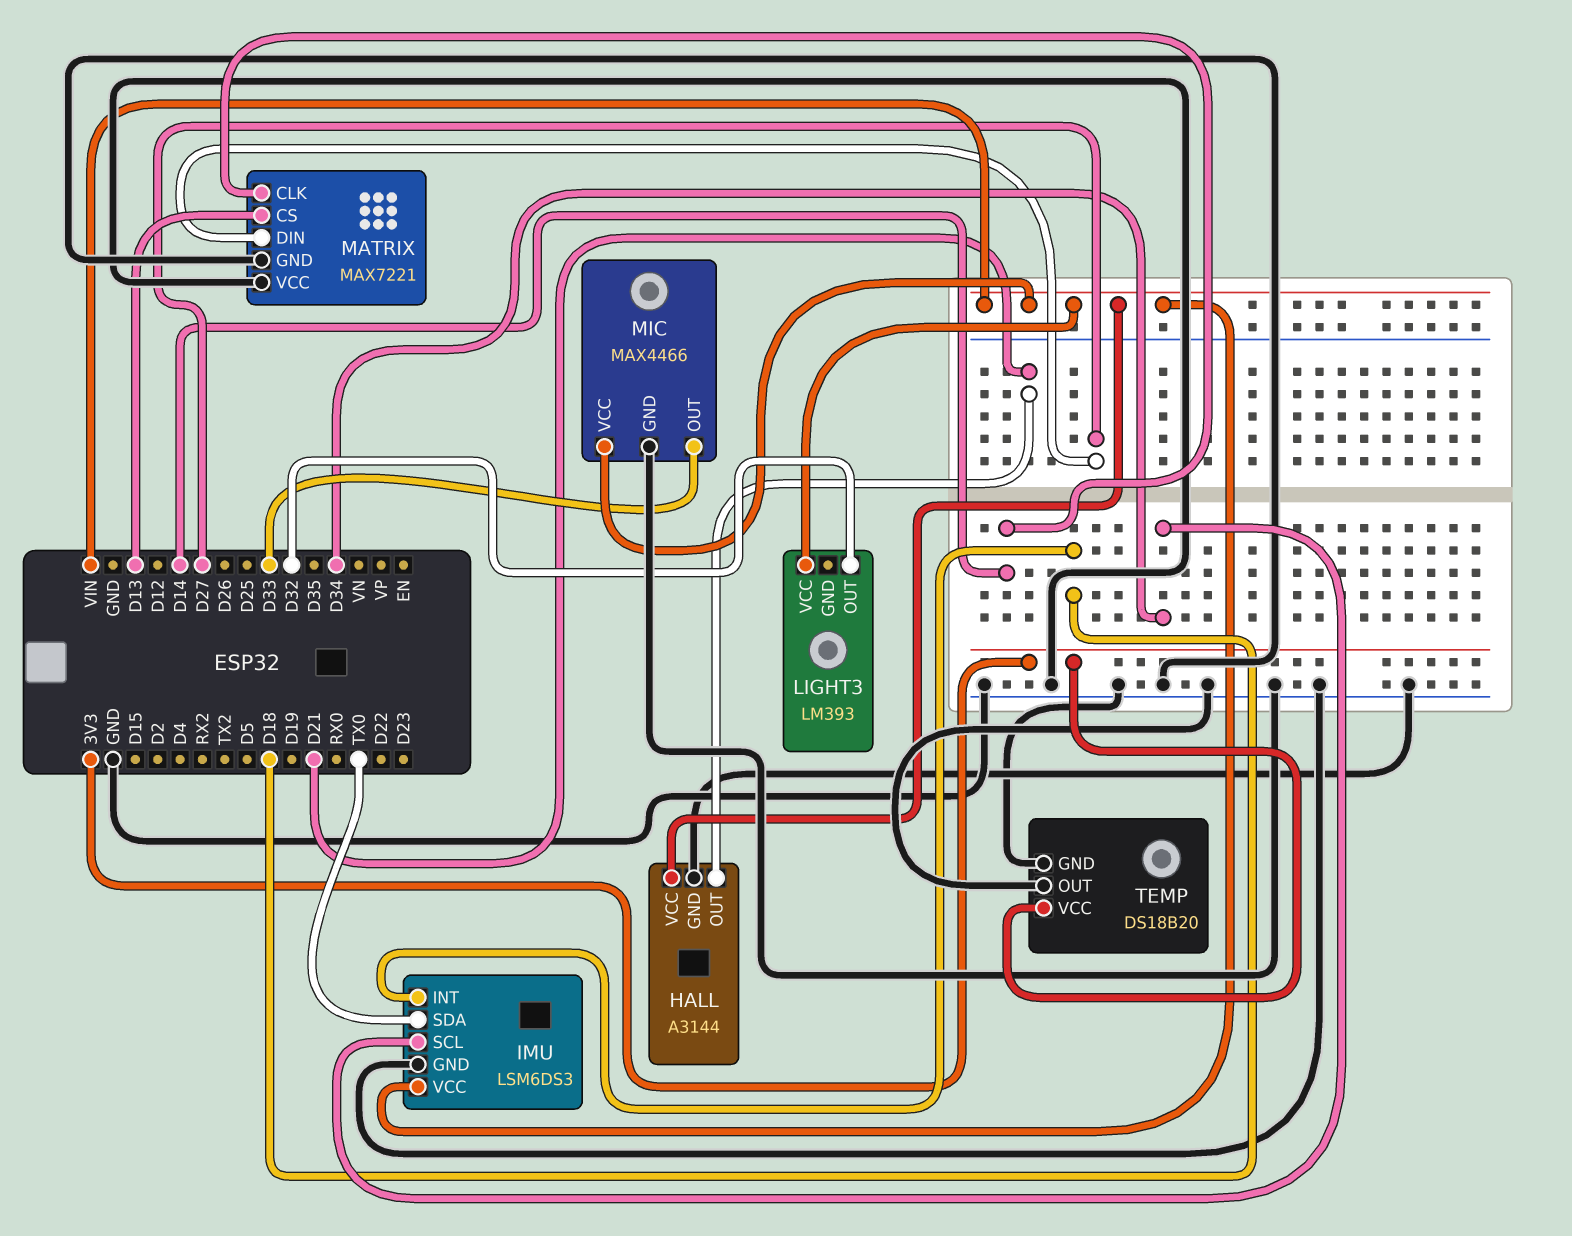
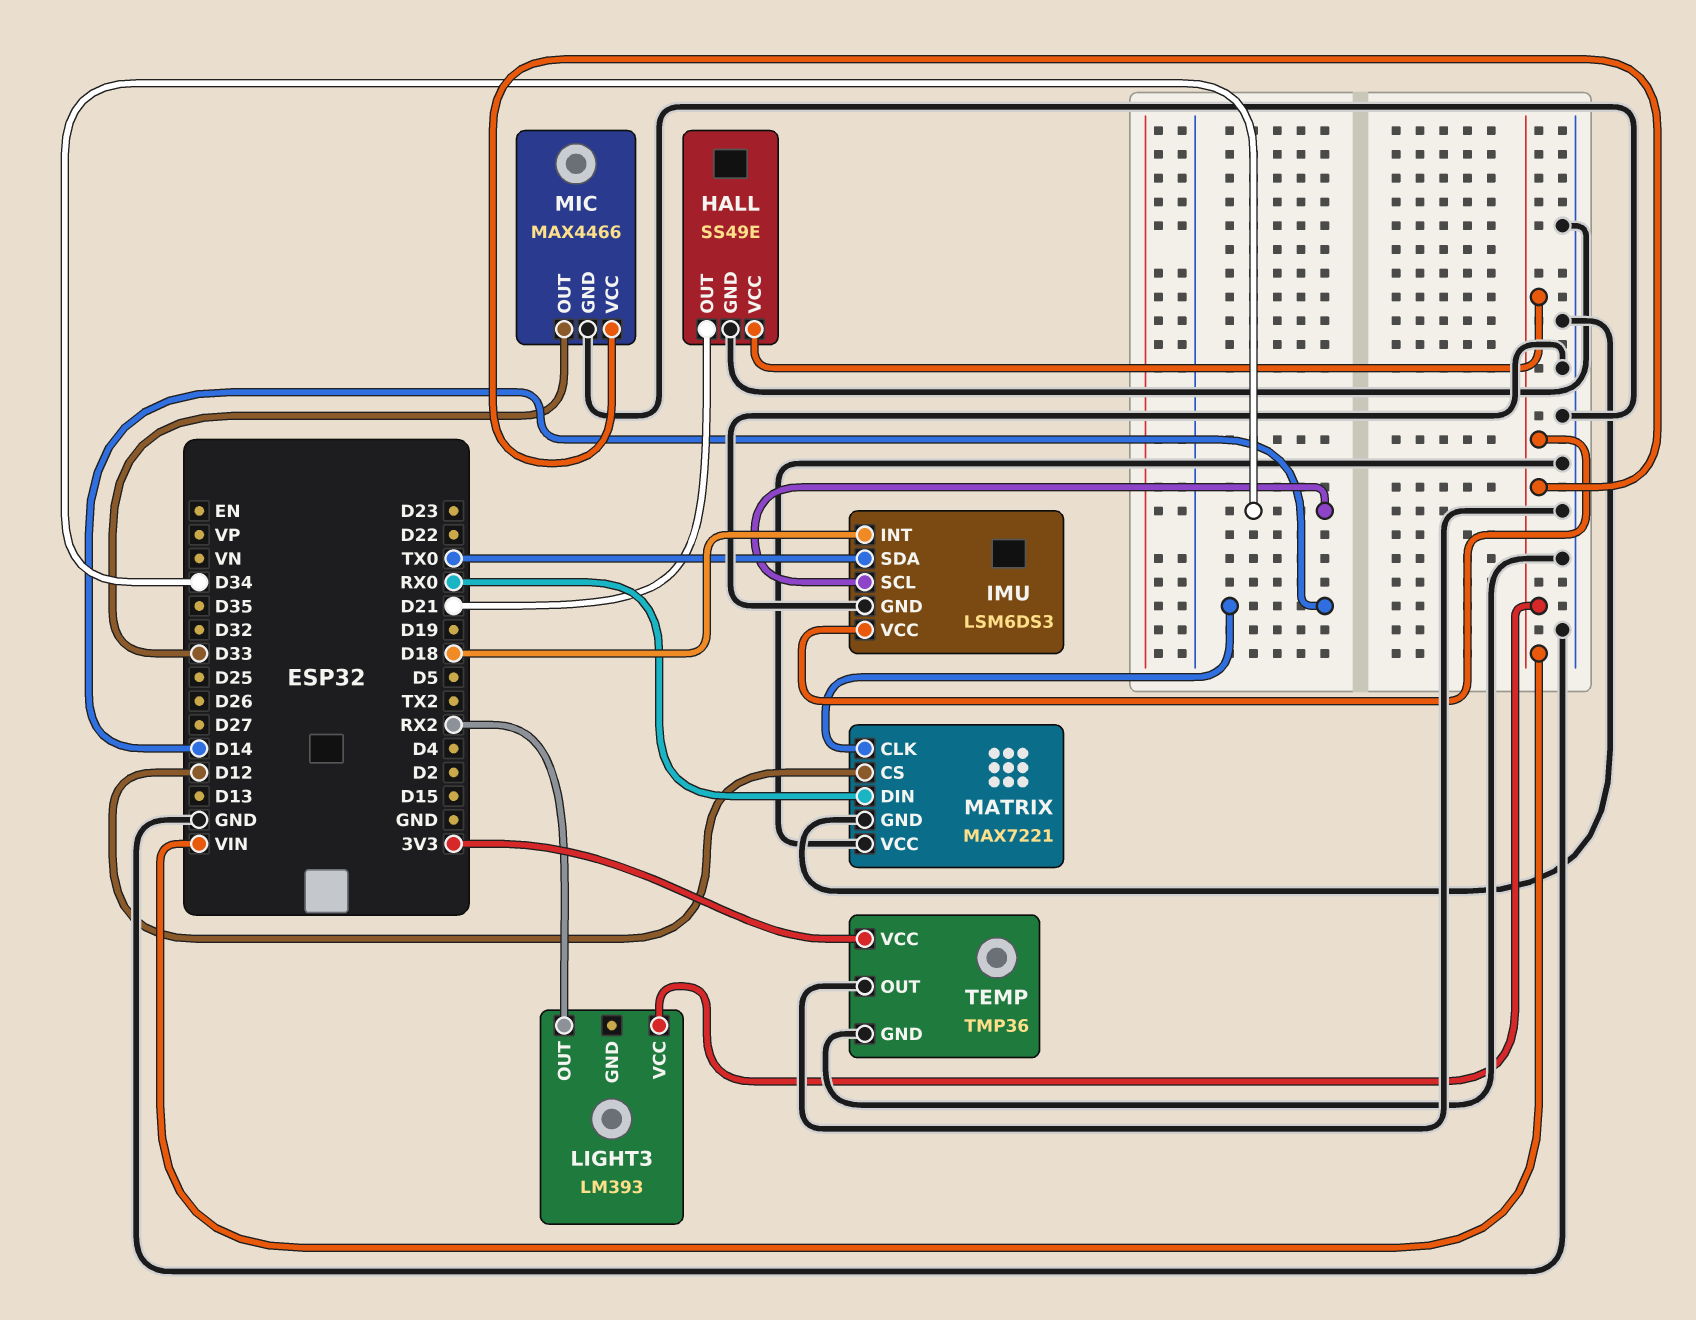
HALL: A3144 -> SS49E
LIGHT3 pin OUT: D32 -> RX2
MATRIX pin CS: D13 -> D12
MATRIX pin DIN: D27 -> RX0
TEMP: DS18B20 -> TMP36

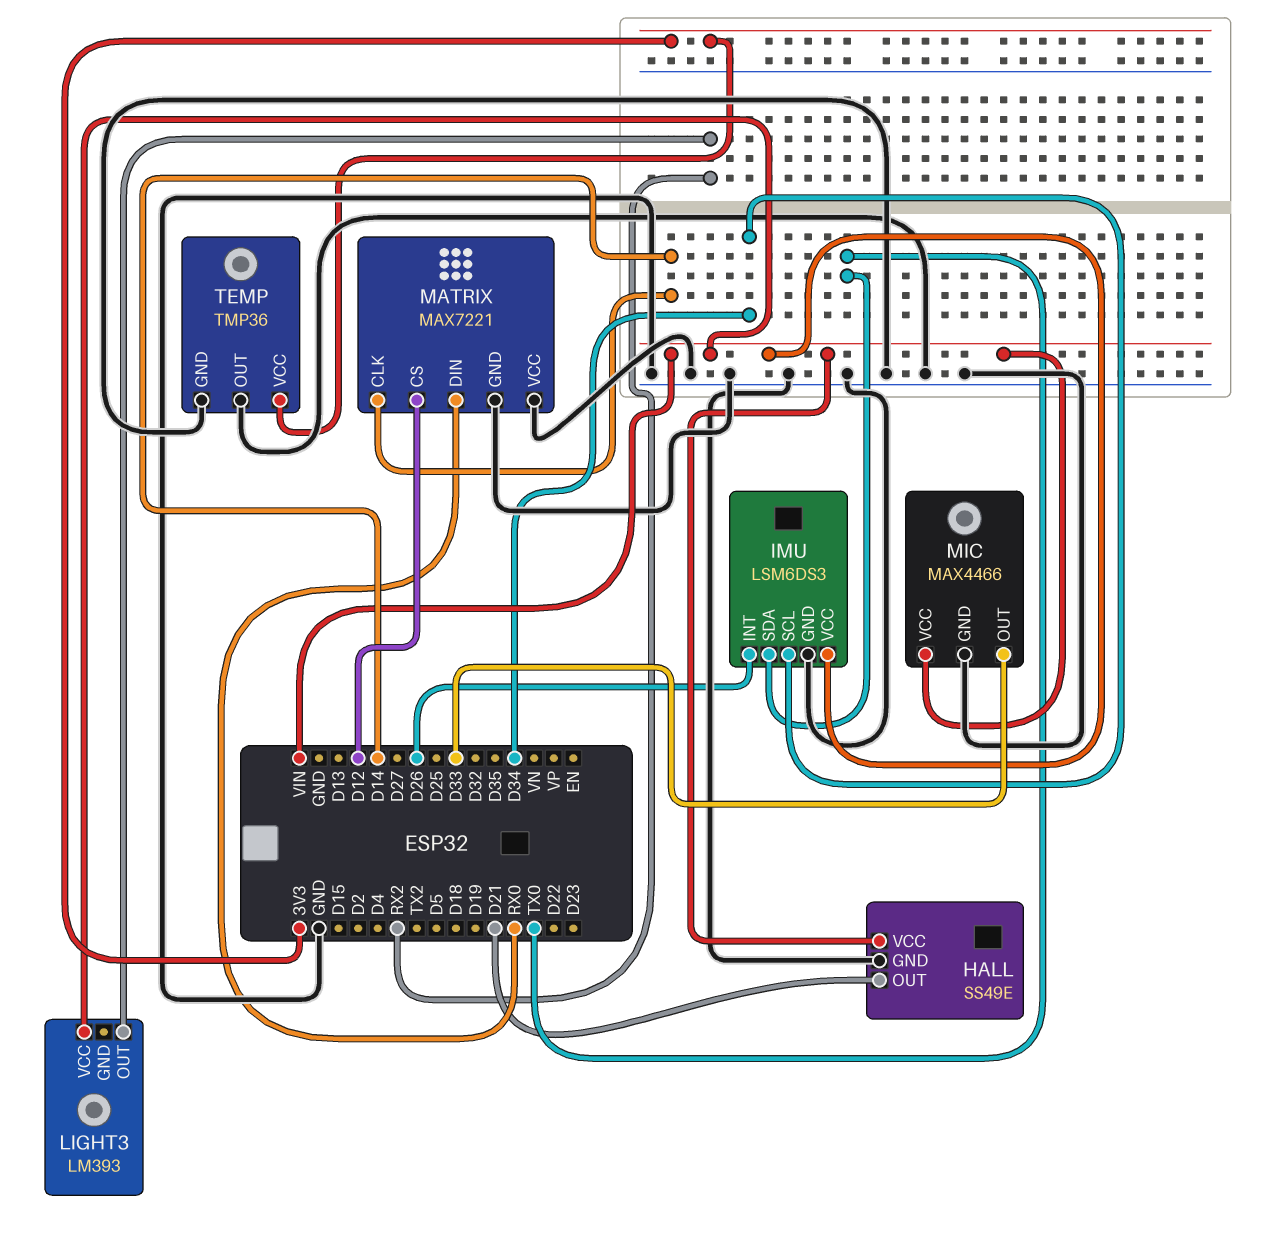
IMU pin INT: D18 -> D26

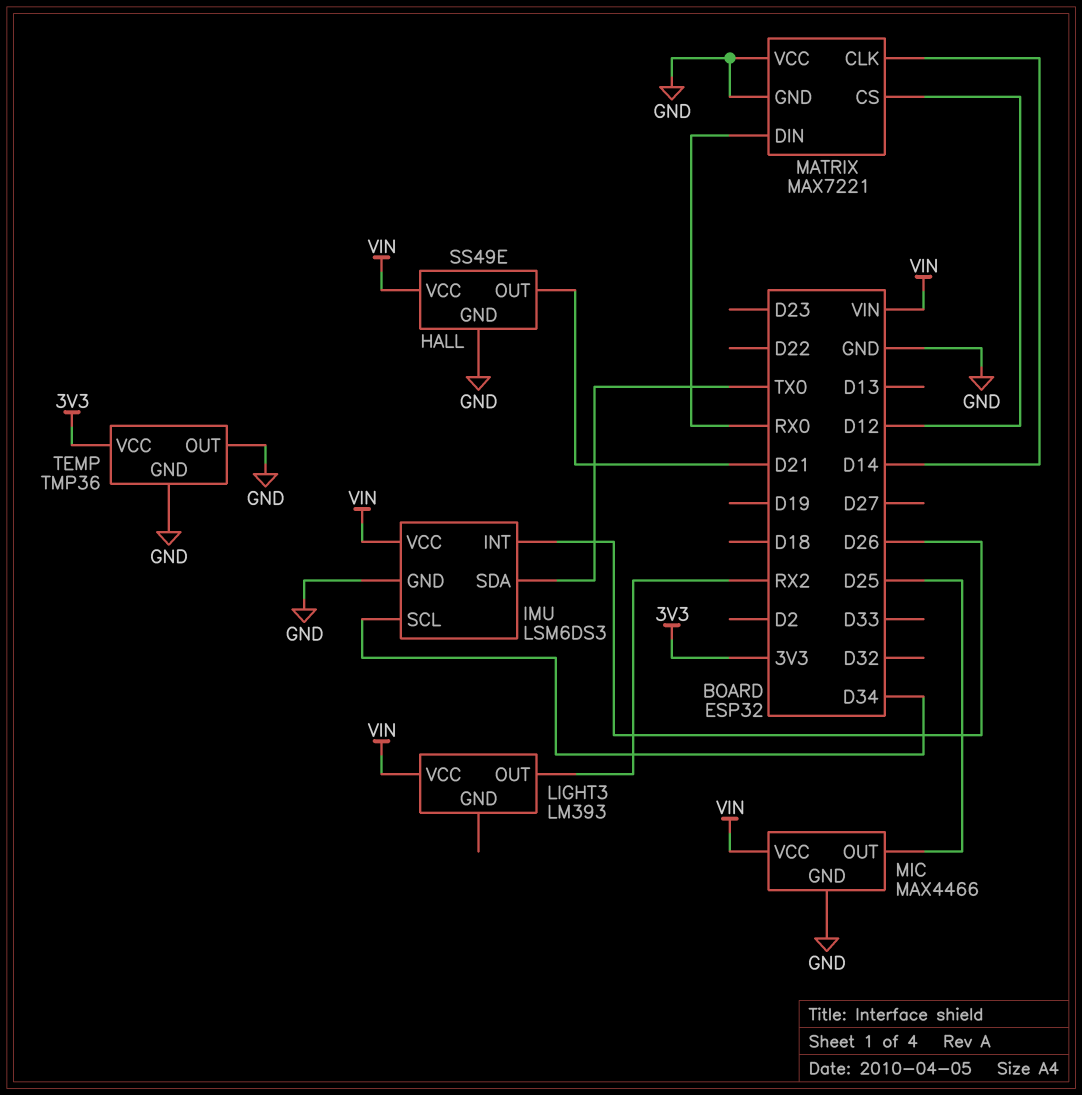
MIC pin OUT: D33 -> D25

